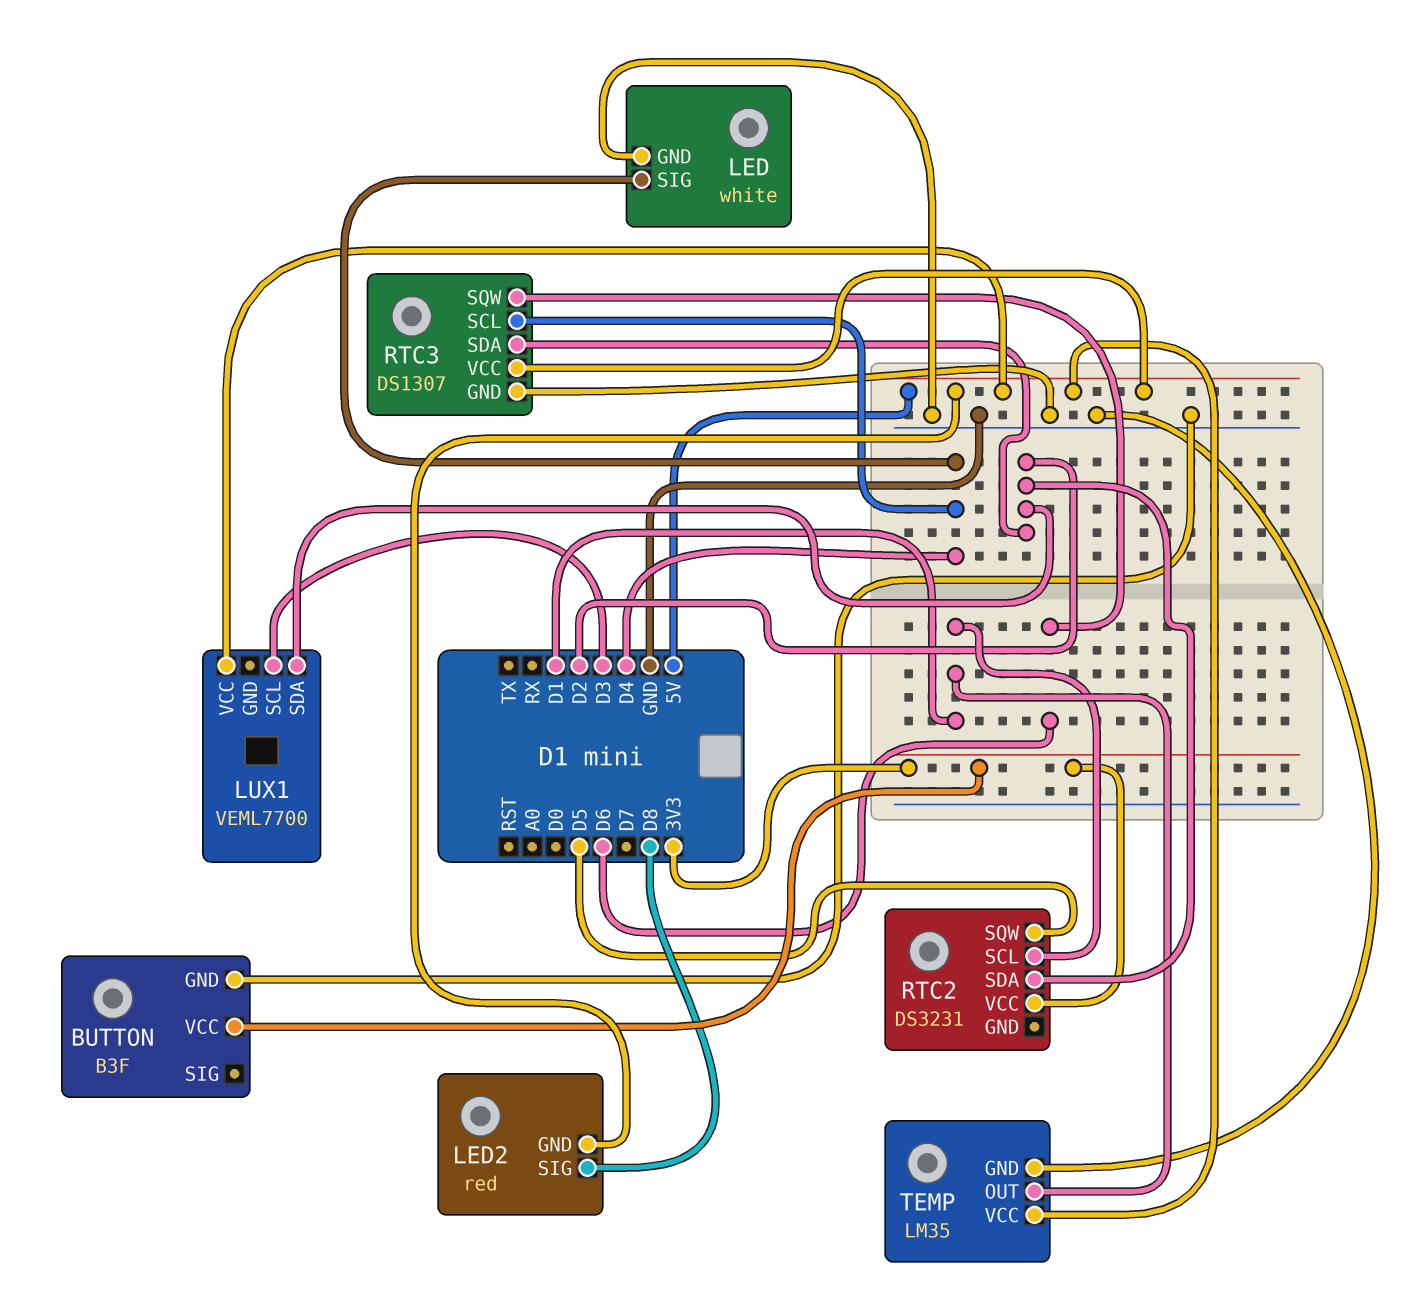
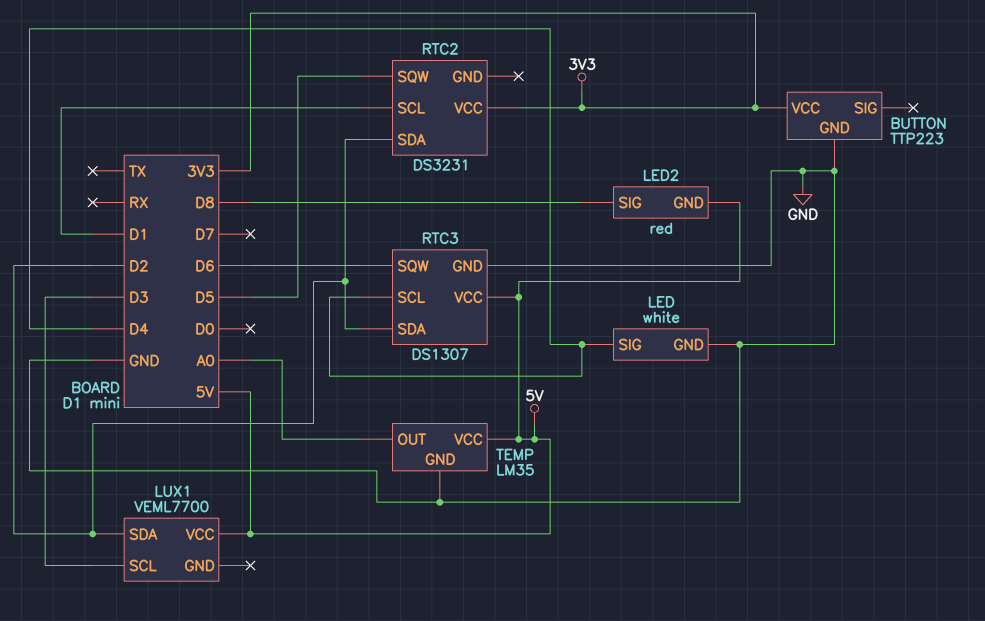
BUTTON: B3F -> TTP223
TEMP pin OUT: D1 -> A0

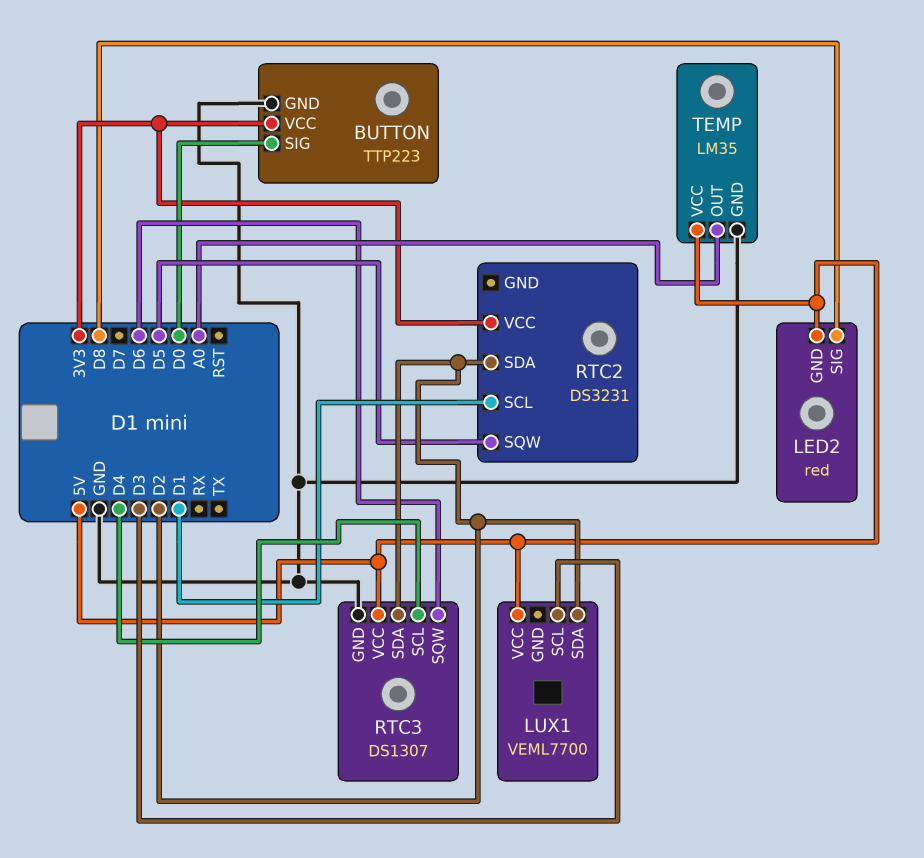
BUTTON pin SIG: none -> D0
LED: white -> none
LED pin GND: GND -> none
LED pin SIG: D4 -> none

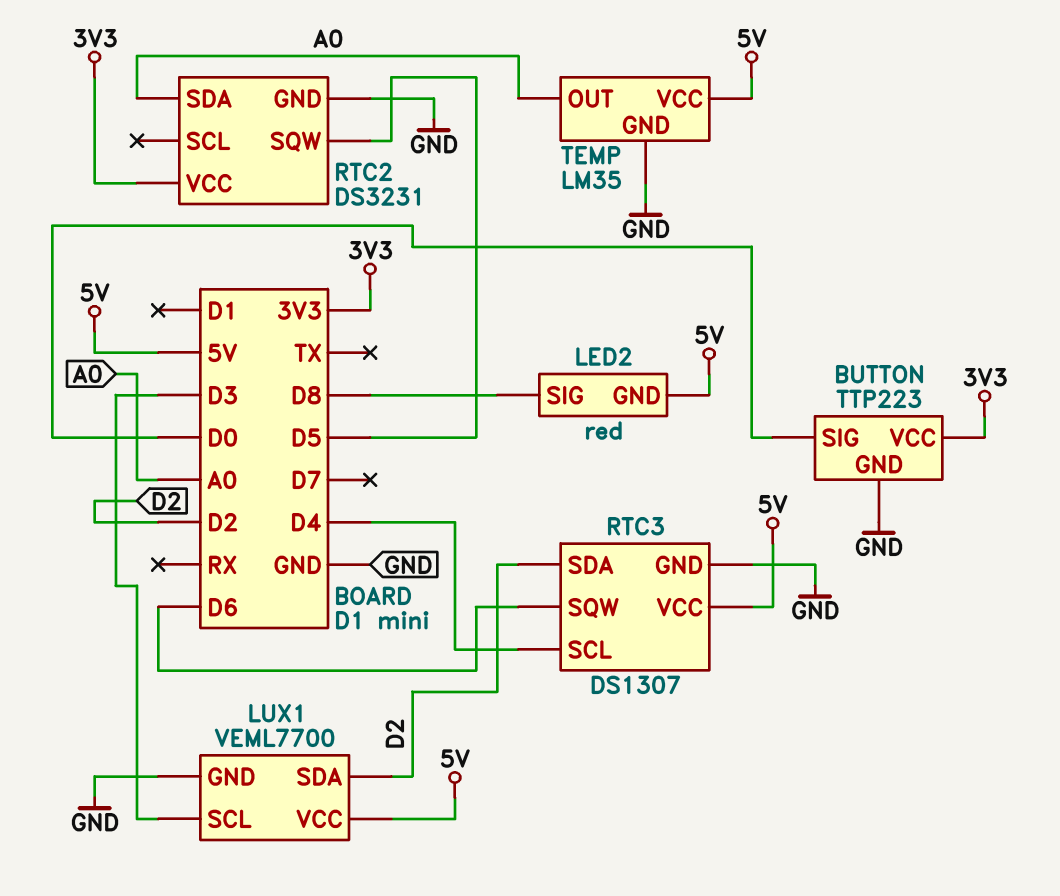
LUX1 pin GND: none -> GND
RTC2 pin GND: none -> GND
RTC2 pin SCL: D1 -> none
RTC2 pin SDA: D2 -> A0

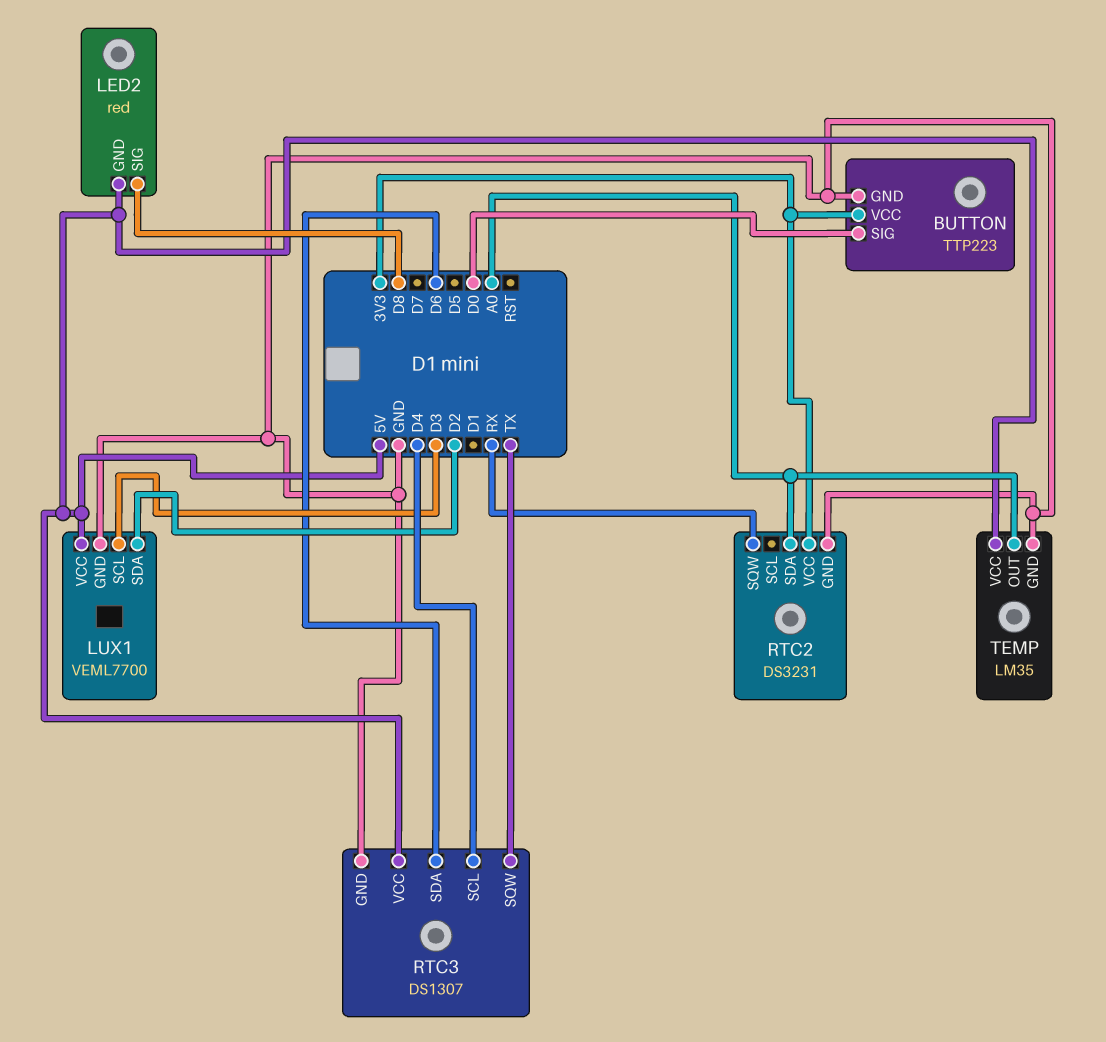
RTC2 pin SQW: D5 -> RX
RTC3 pin SDA: D2 -> D6
RTC3 pin SQW: D6 -> TX

